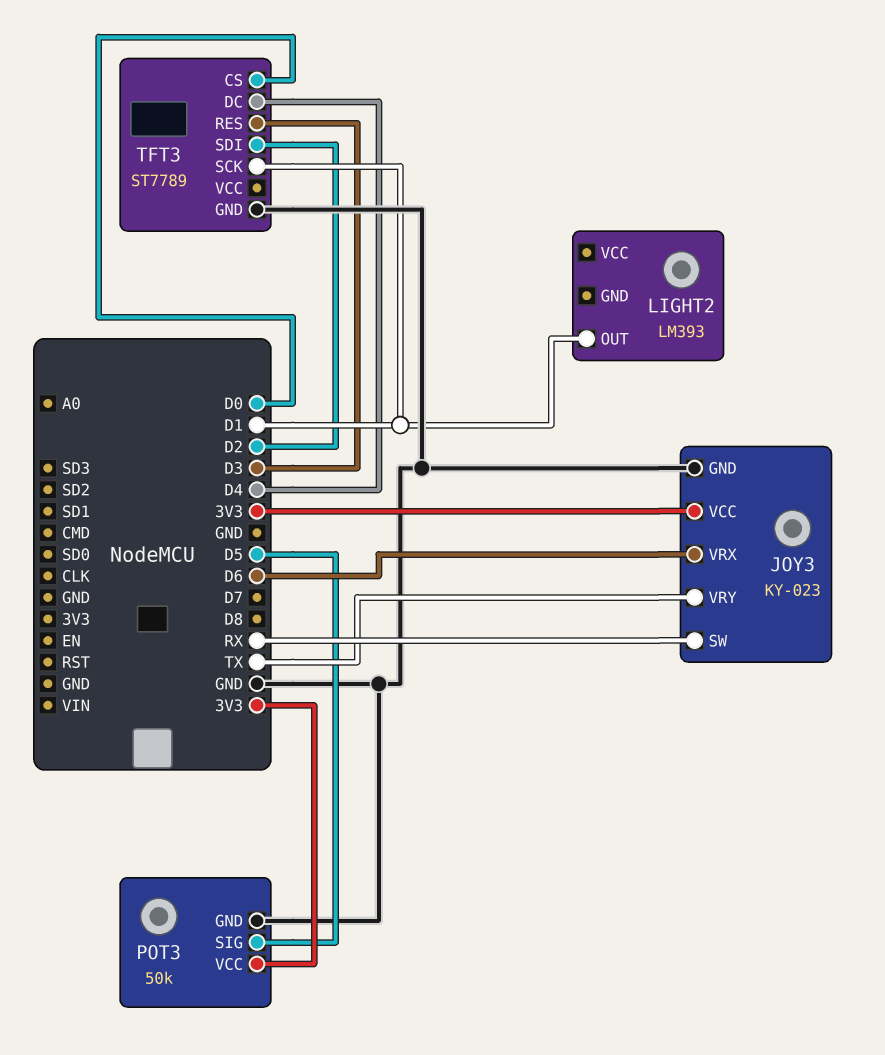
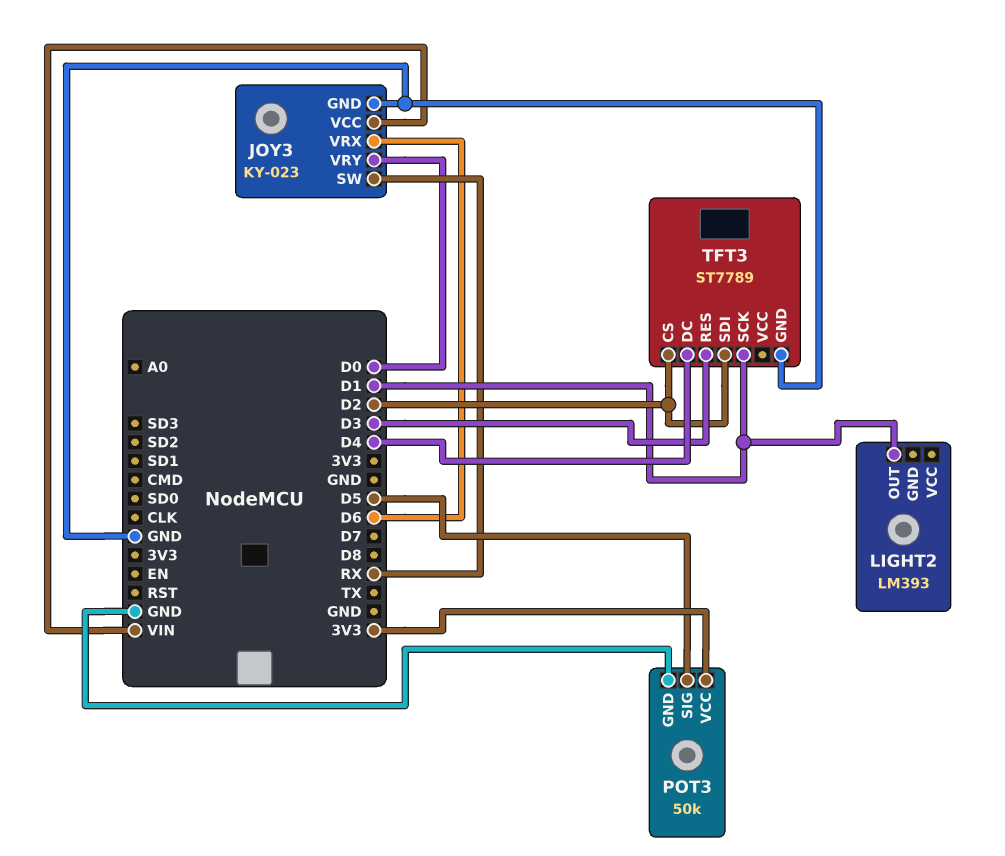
JOY3 pin VCC: 3V3 -> VIN
JOY3 pin VRY: TX -> D0
TFT3 pin CS: D0 -> D2

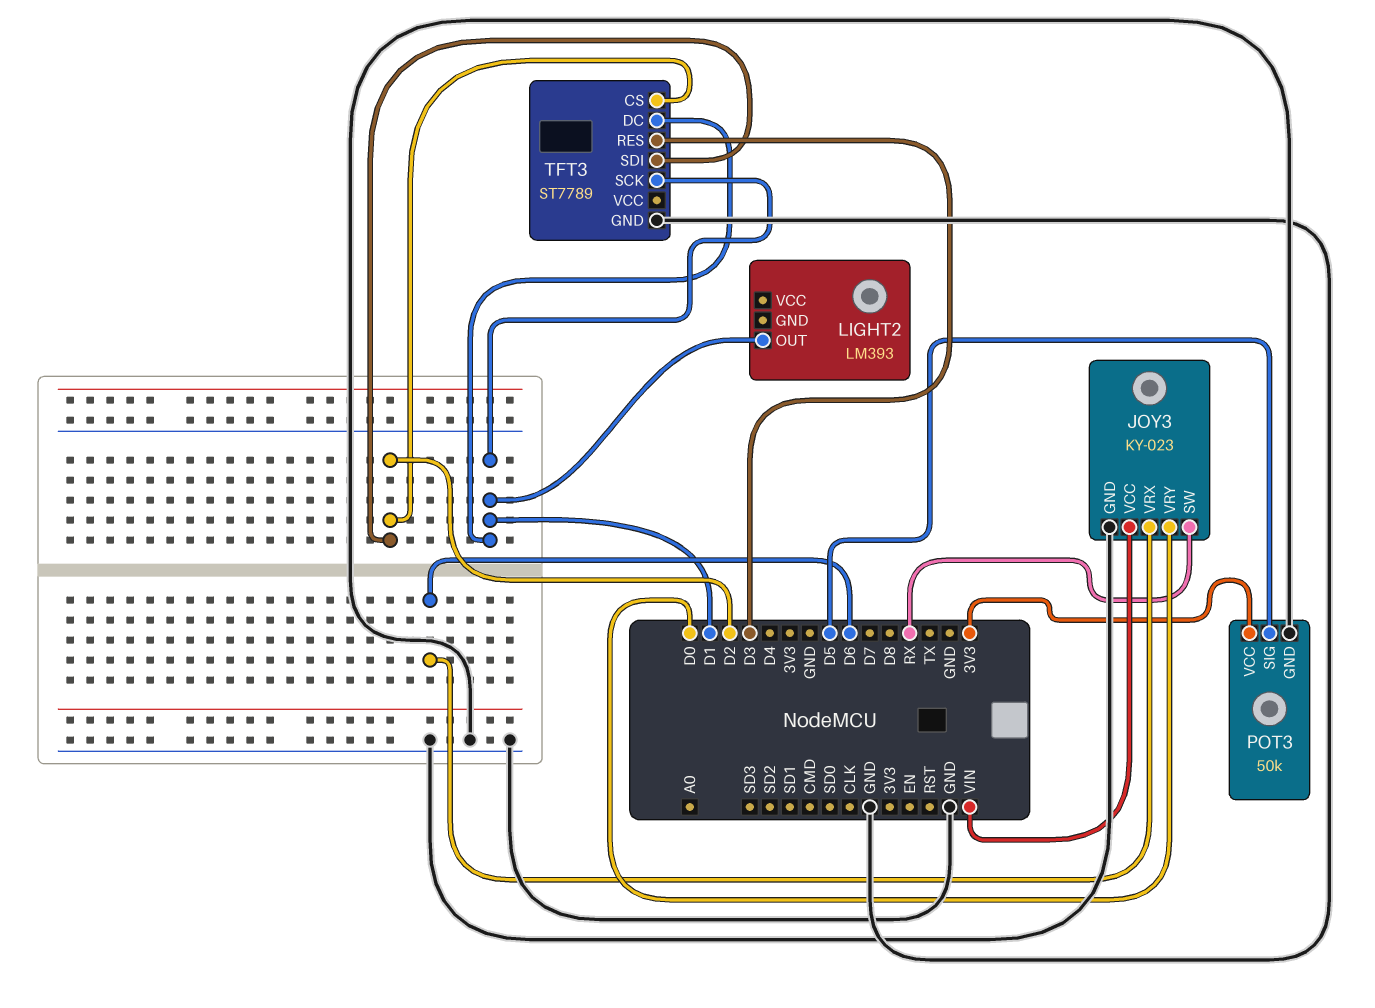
TFT3 pin DC: D4 -> D1

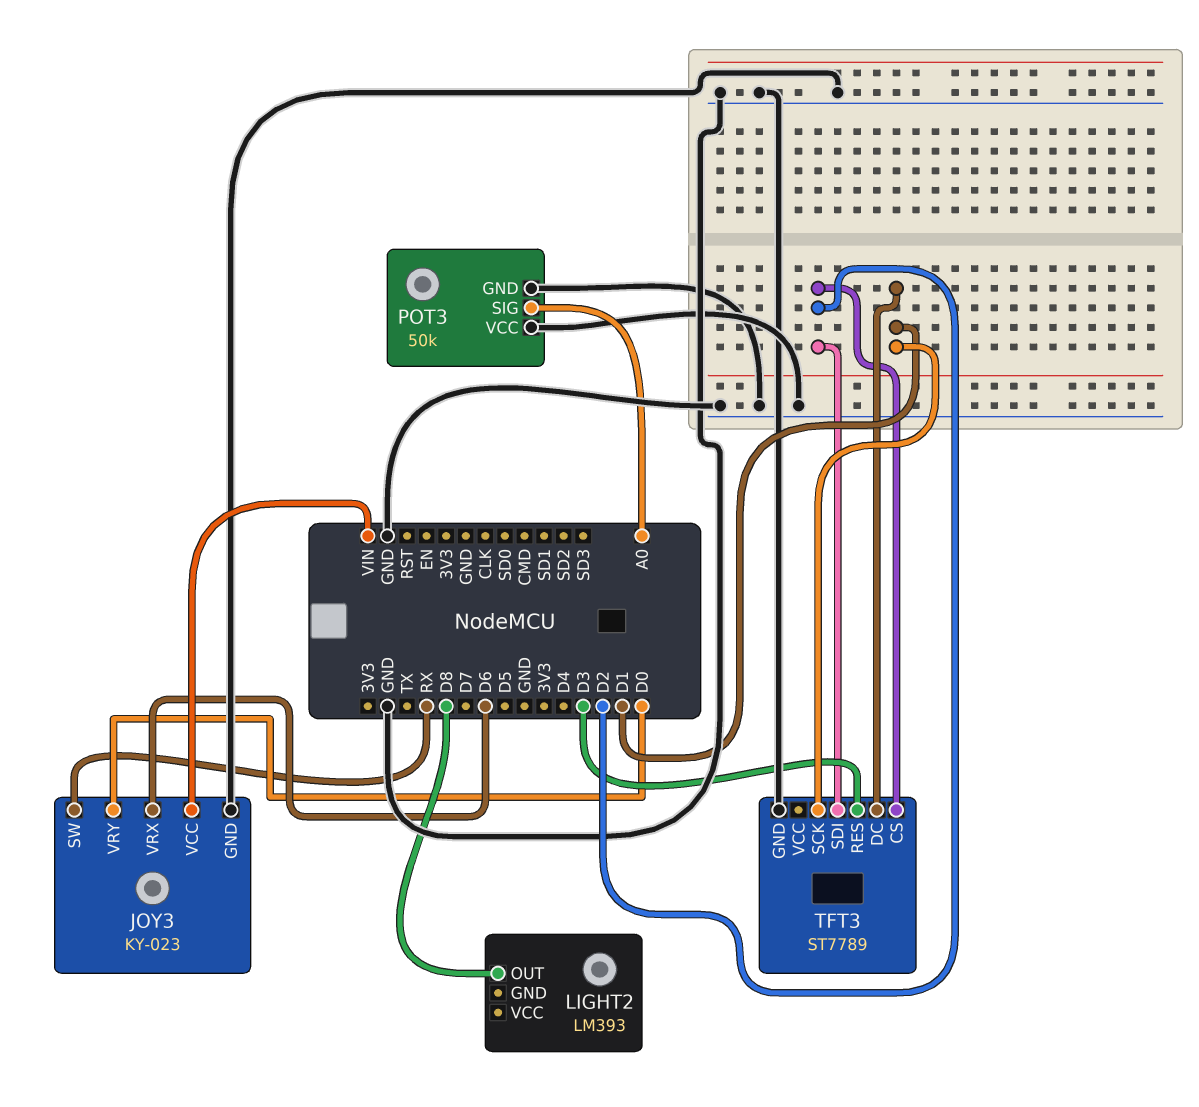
LIGHT2 pin OUT: D1 -> D8
POT3 pin SIG: D5 -> A0
POT3 pin VCC: 3V3 -> GND

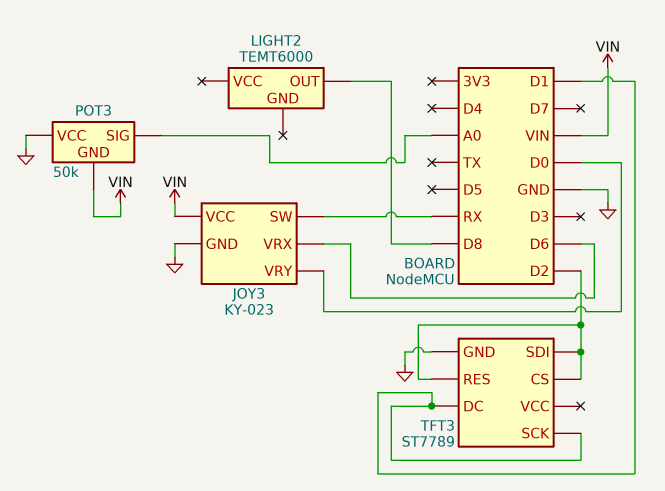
LIGHT2: LM393 -> TEMT6000
POT3 pin GND: GND -> VIN
TFT3 pin RES: D3 -> D2

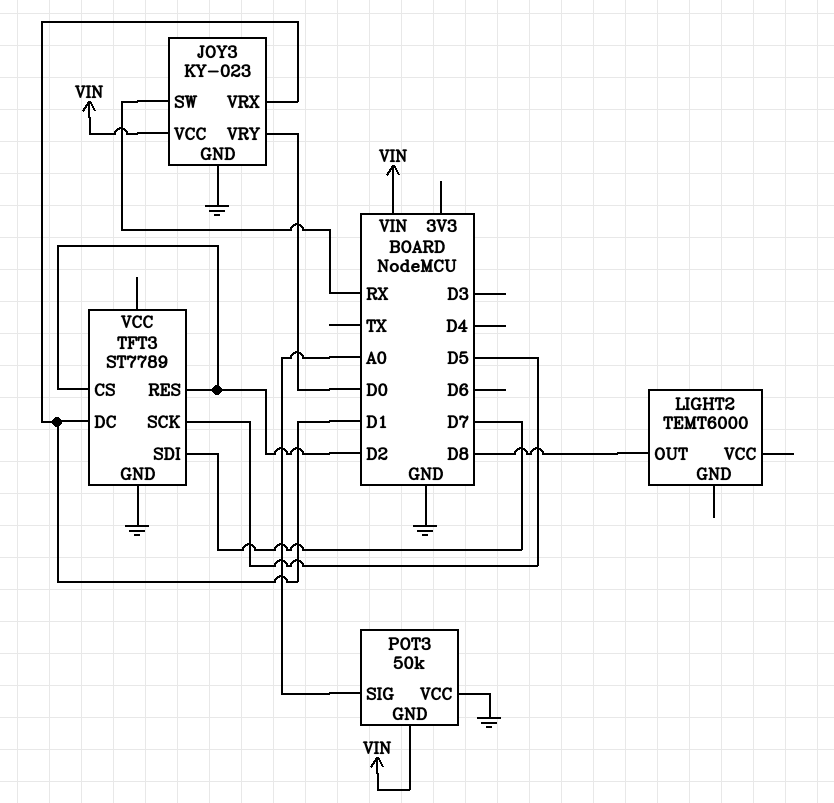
JOY3 pin VRX: D6 -> D1
TFT3 pin SCK: D1 -> D5
TFT3 pin SDI: D2 -> D7

